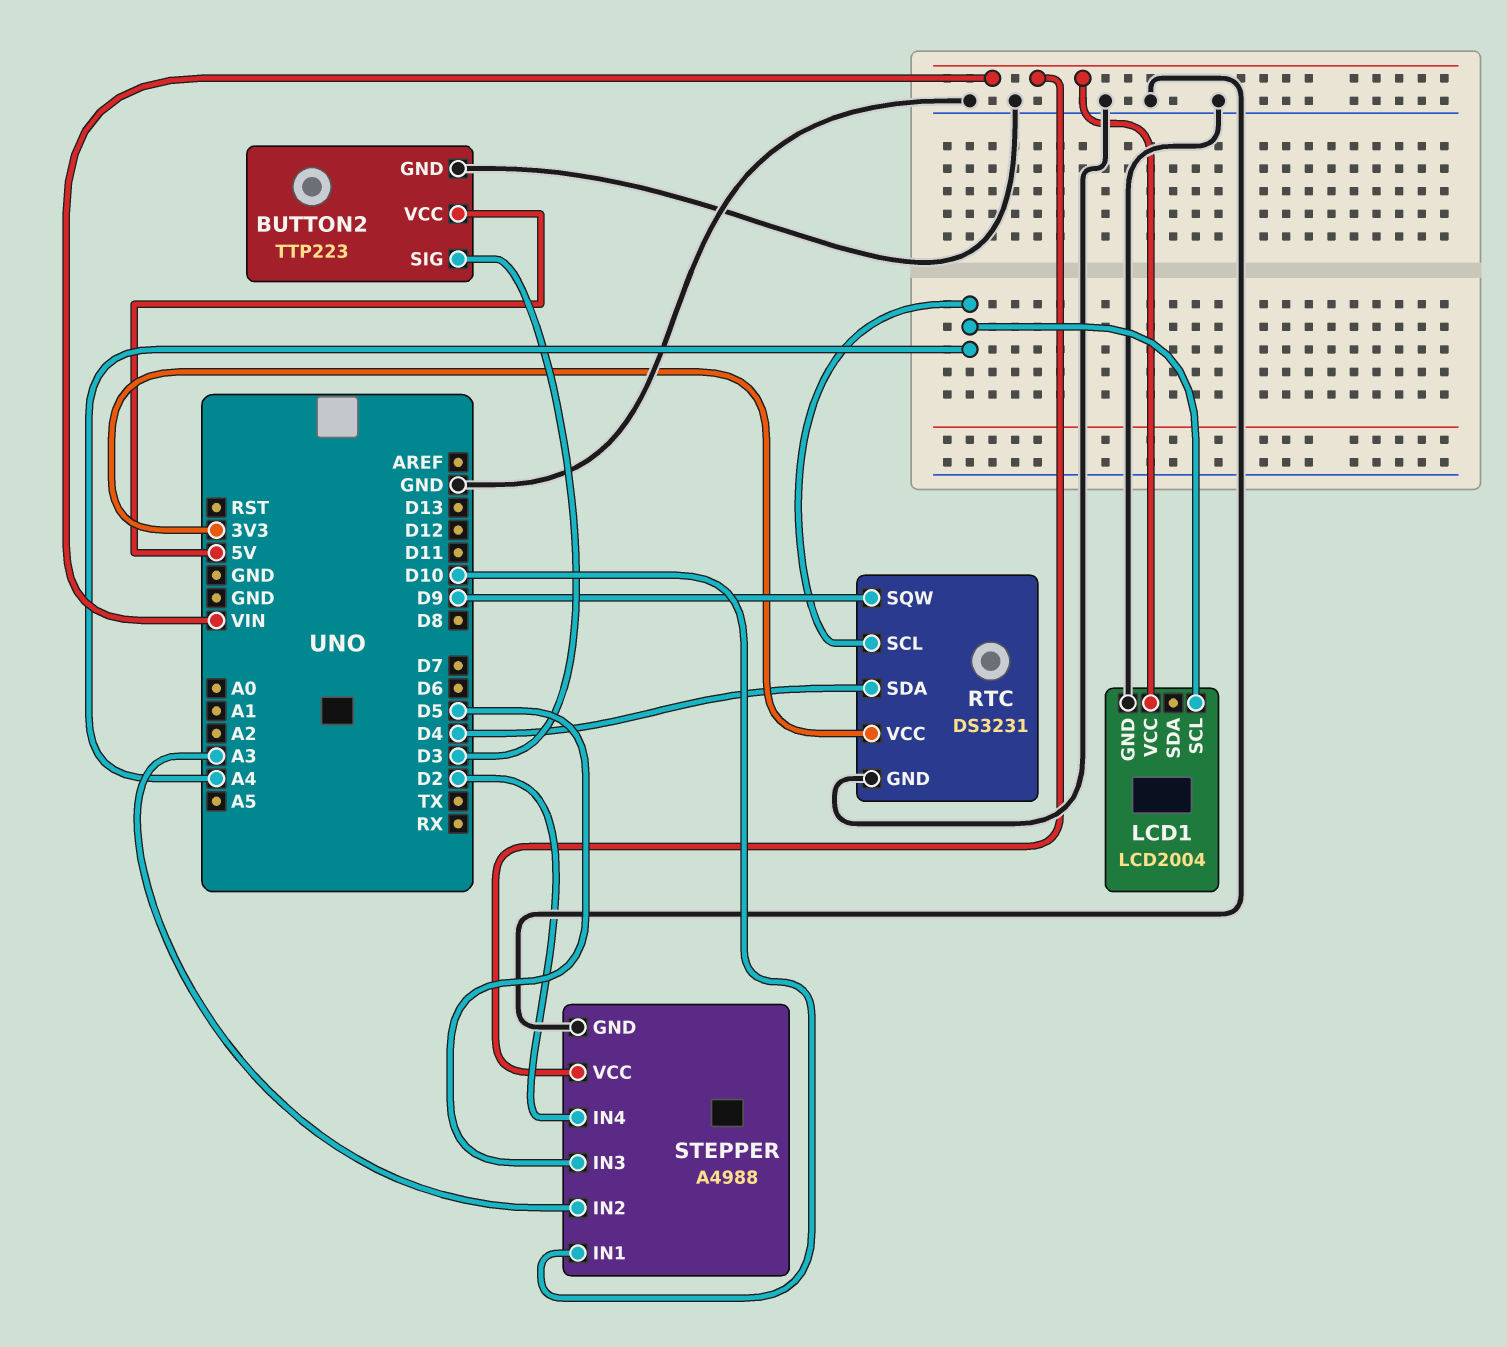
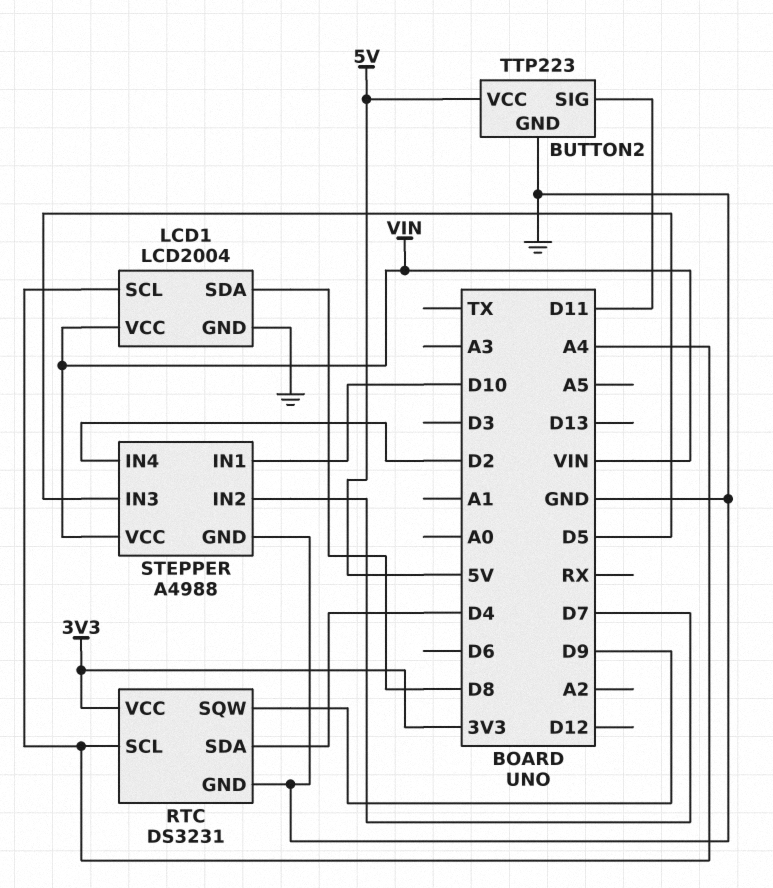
BUTTON2 pin SIG: D3 -> D11
LCD1 pin SDA: none -> D8
STEPPER pin IN2: A3 -> D7

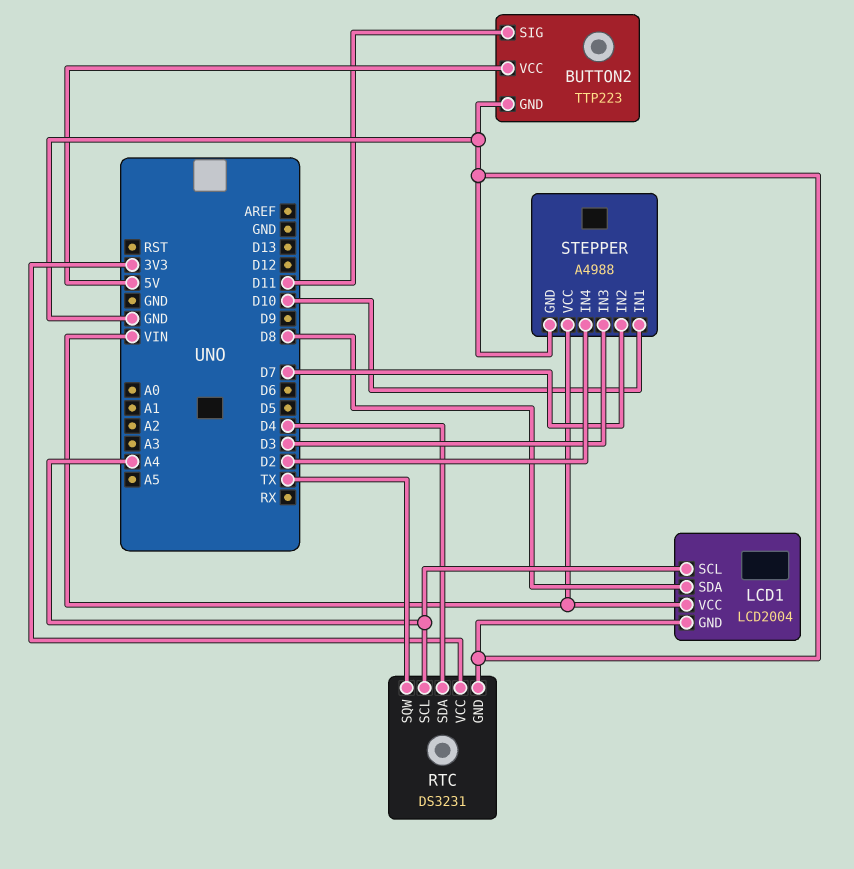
RTC pin SQW: D9 -> TX
STEPPER pin IN3: D5 -> D3

